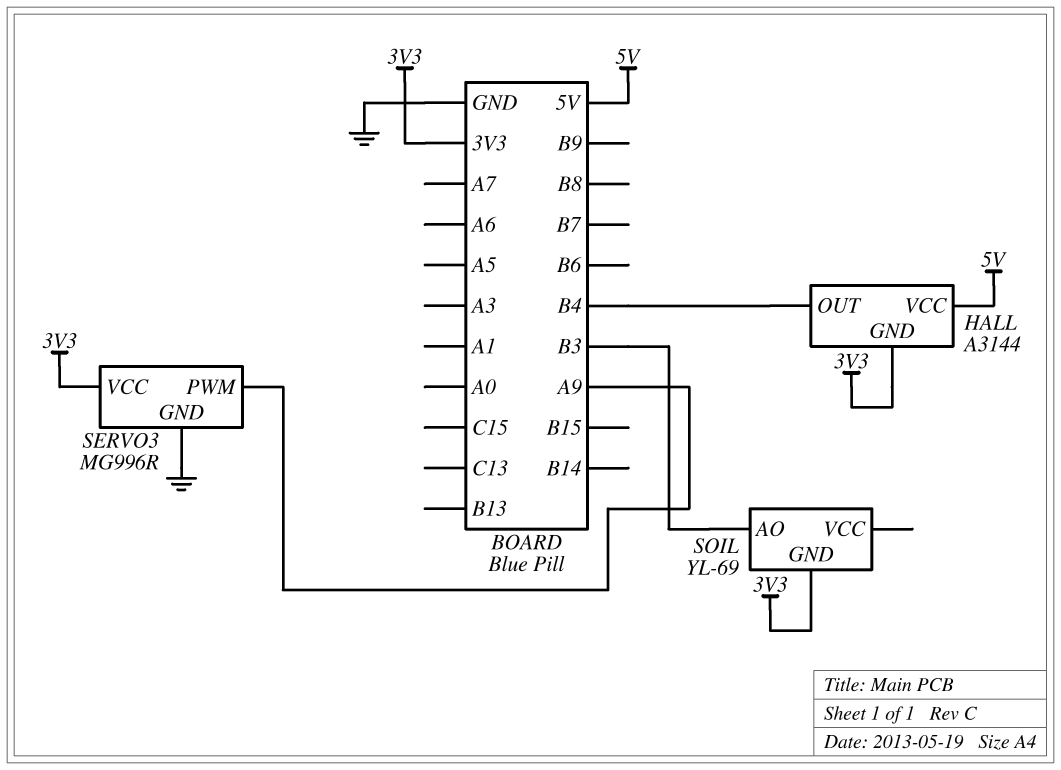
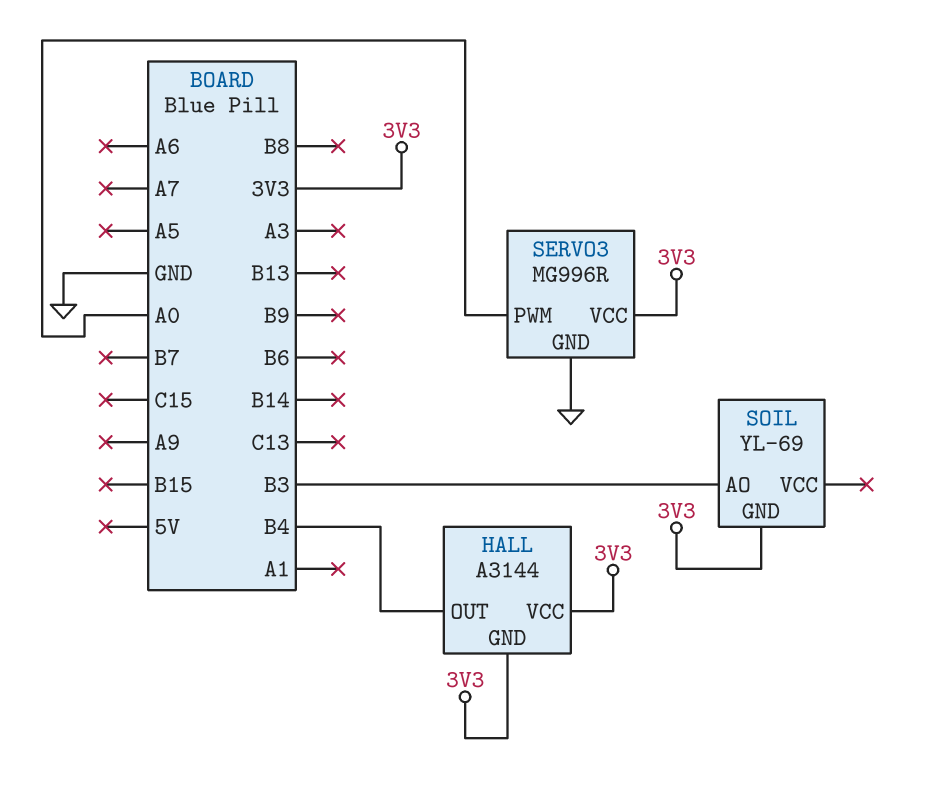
HALL pin VCC: 5V -> 3V3
SERVO3 pin PWM: A9 -> A0

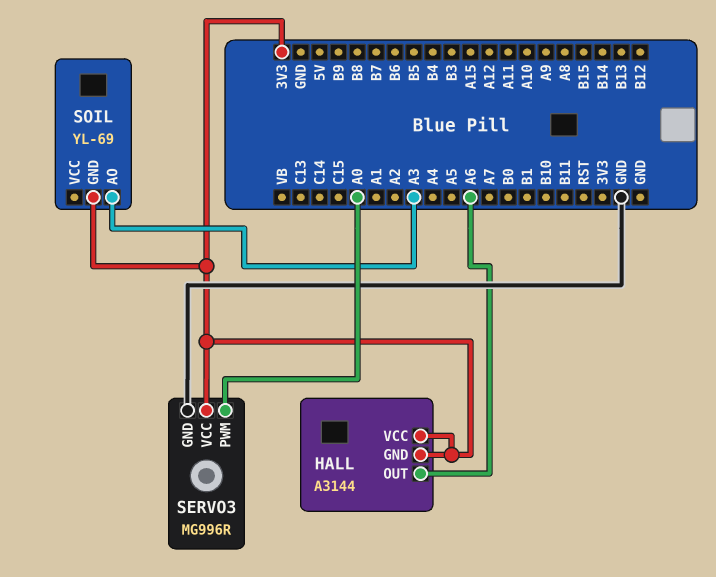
HALL pin OUT: B4 -> A6
SOIL pin AO: B3 -> A3

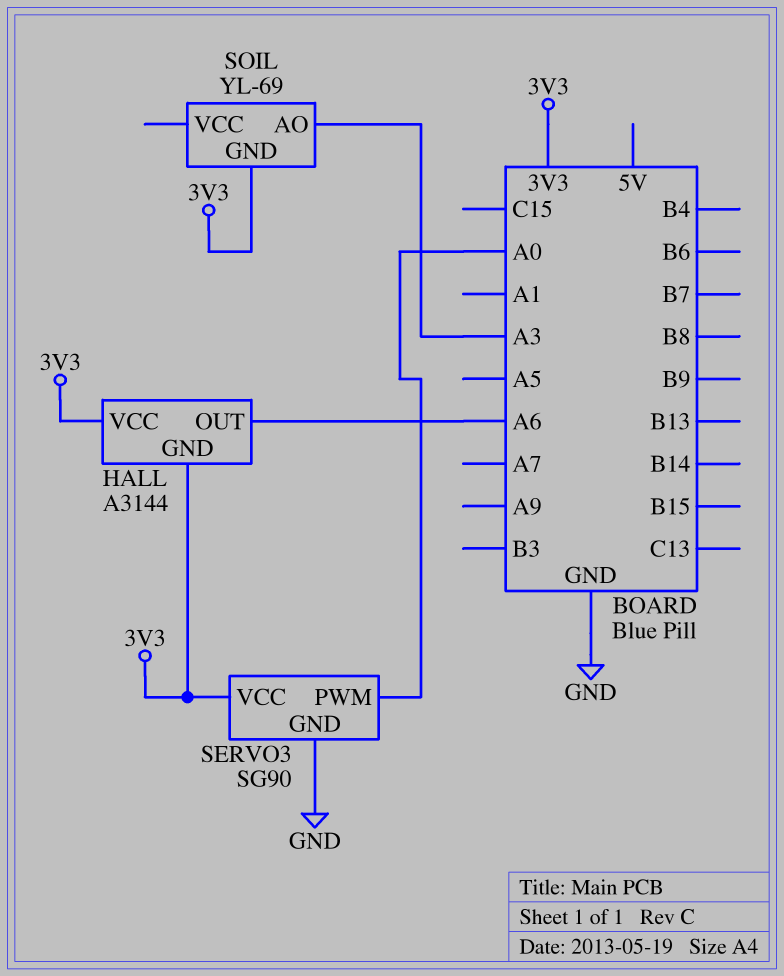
SERVO3: MG996R -> SG90

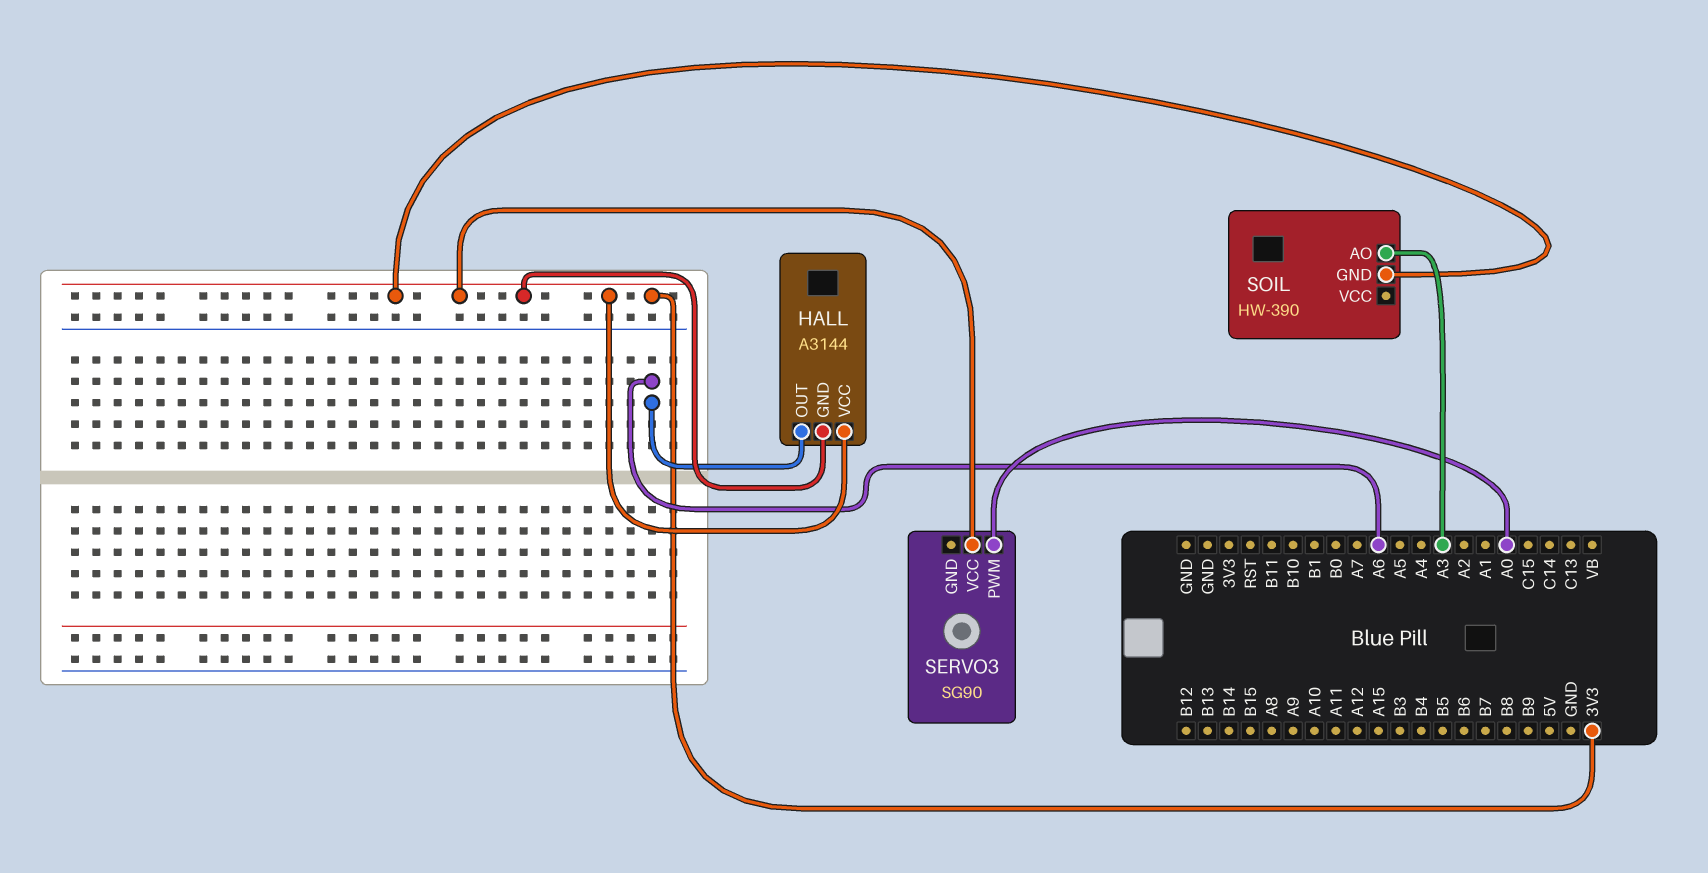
SERVO3 pin GND: GND -> none
SOIL: YL-69 -> HW-390

